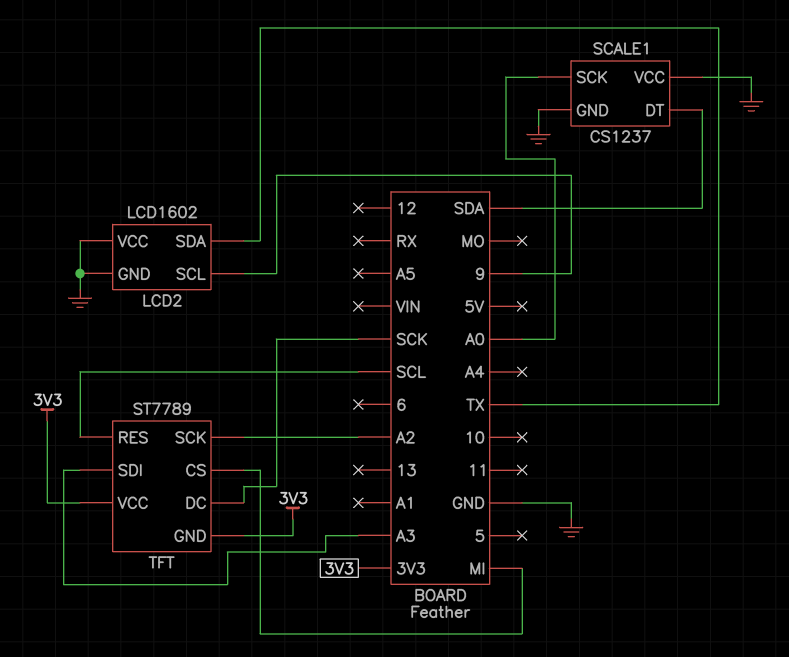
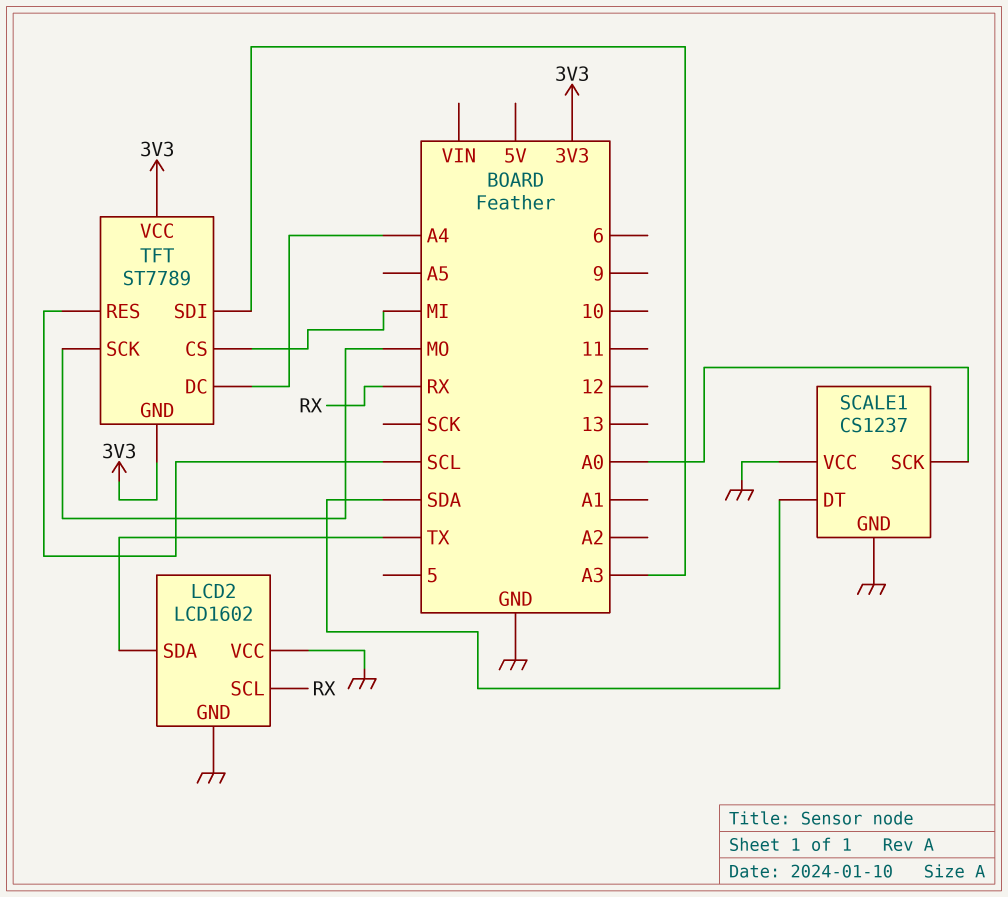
LCD2 pin SCL: 9 -> RX
TFT pin DC: SCK -> A4
TFT pin SCK: A2 -> MO

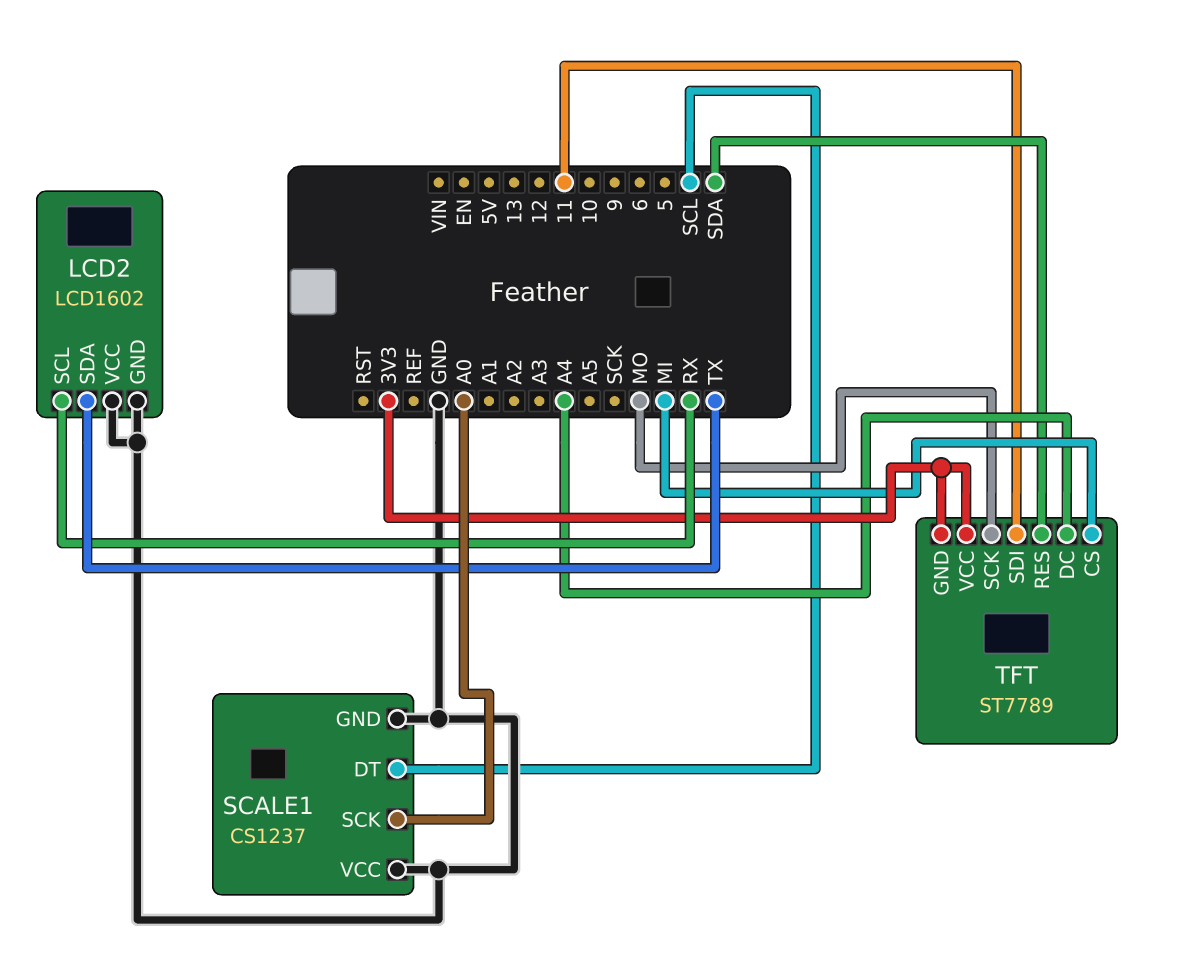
SCALE1 pin DT: SDA -> SCL
TFT pin RES: SCL -> SDA
TFT pin SDI: A3 -> 11

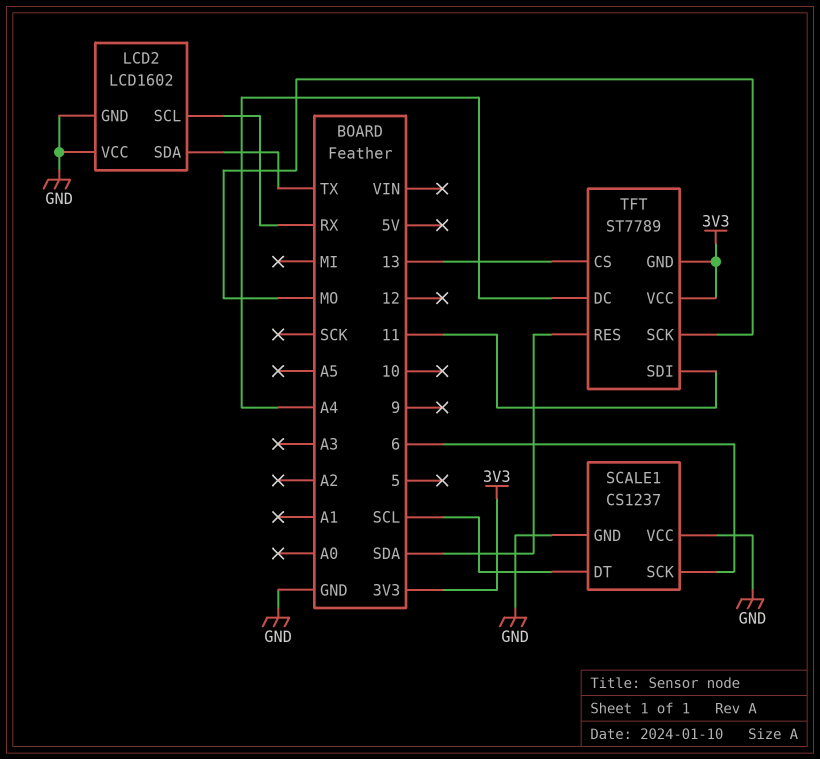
SCALE1 pin SCK: A0 -> 6
TFT pin CS: MI -> 13

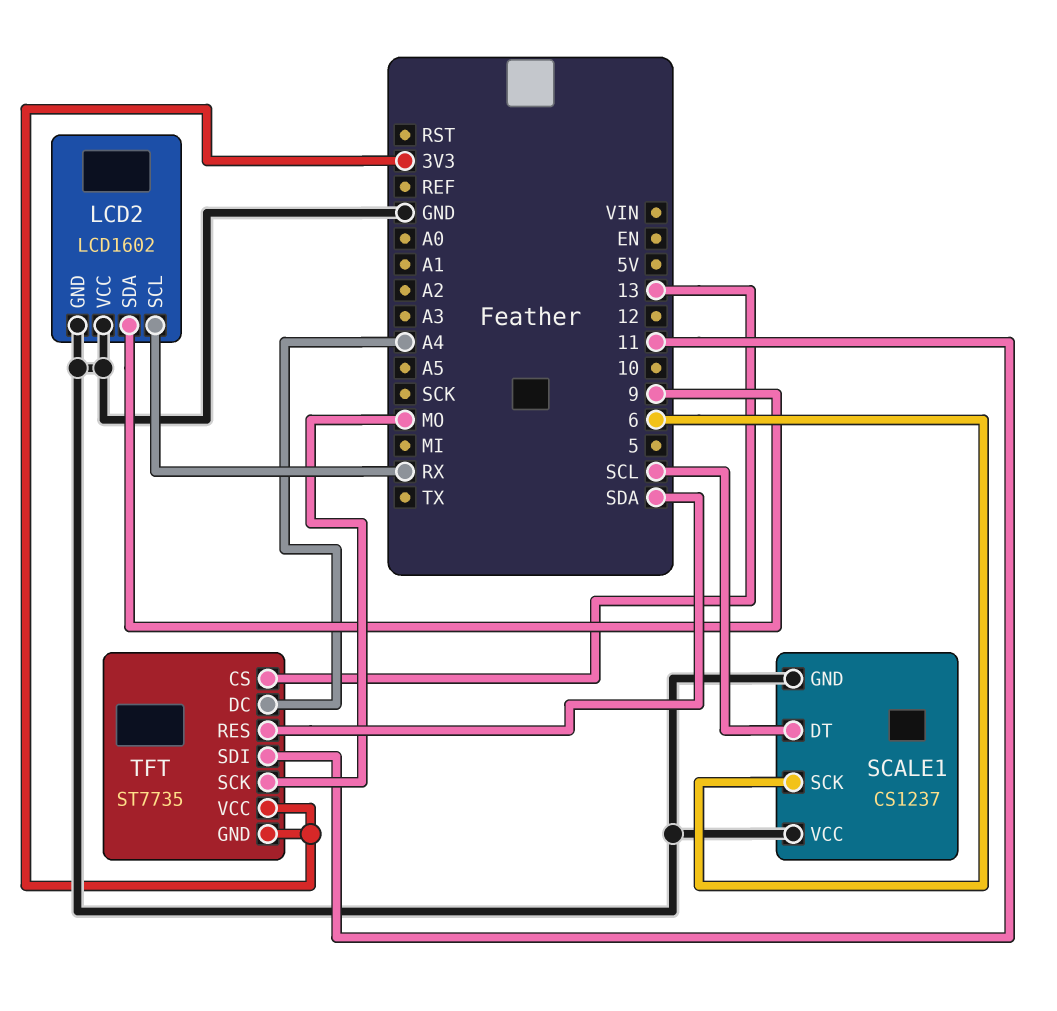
LCD2 pin SDA: TX -> 9
TFT: ST7789 -> ST7735

